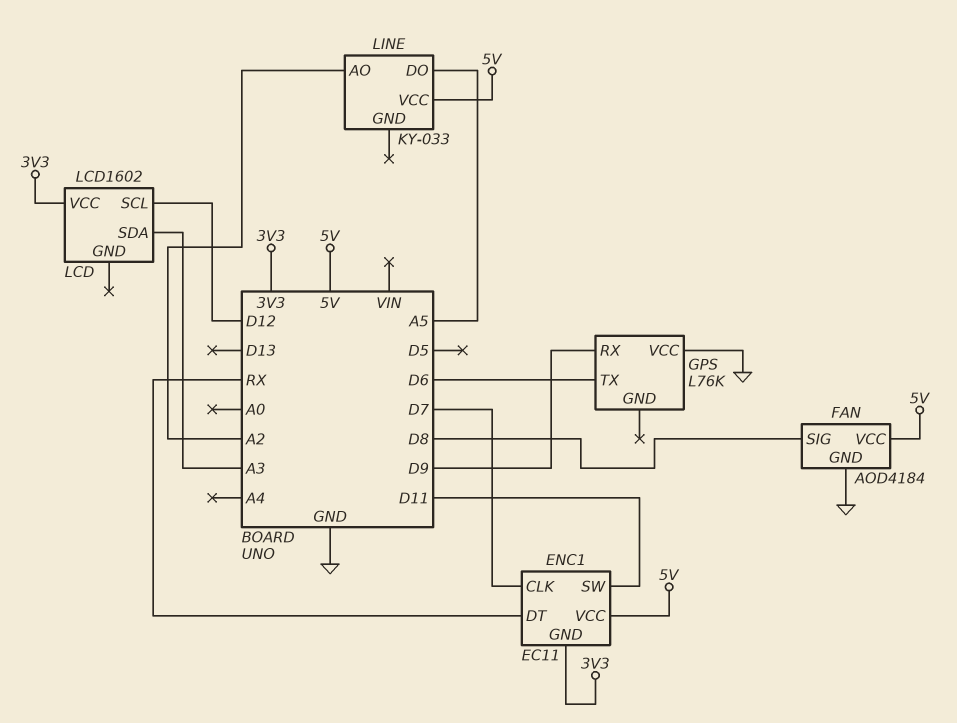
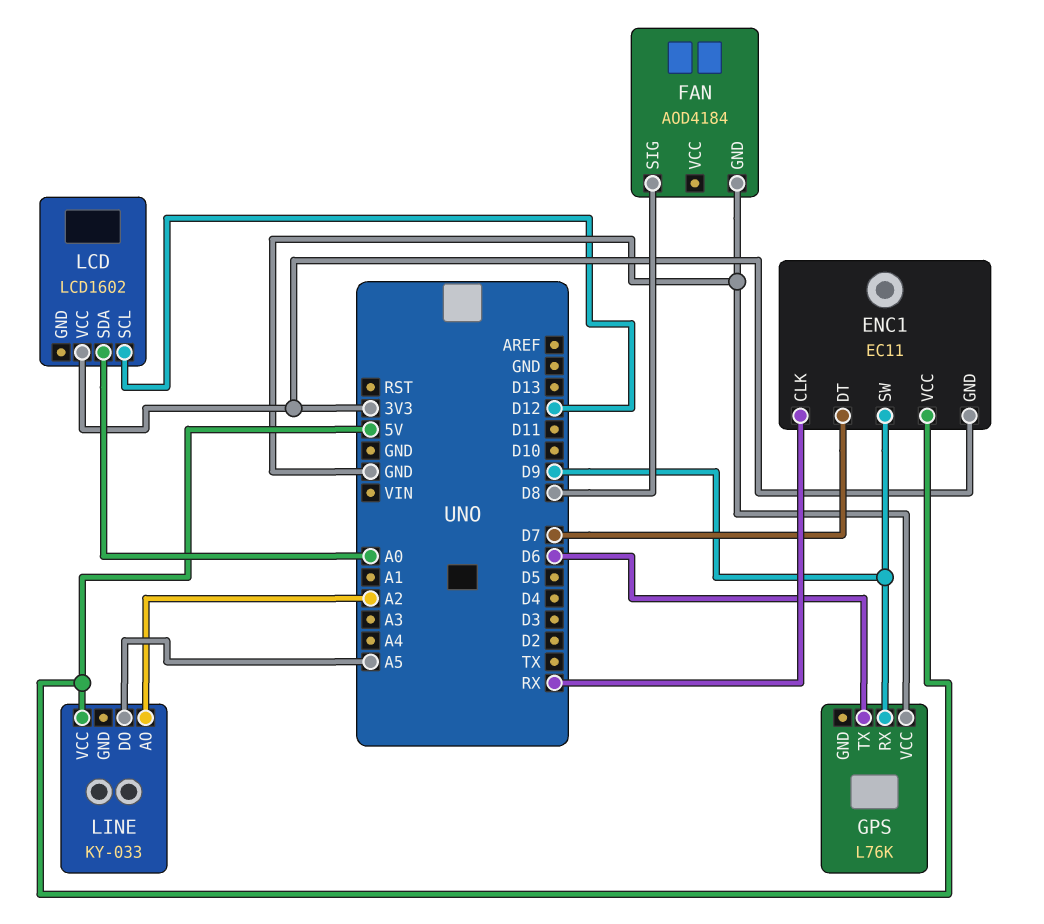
ENC1 pin CLK: D7 -> RX
ENC1 pin DT: RX -> D7
ENC1 pin SW: D11 -> D9
FAN pin VCC: 5V -> none
LCD pin SDA: A3 -> A0

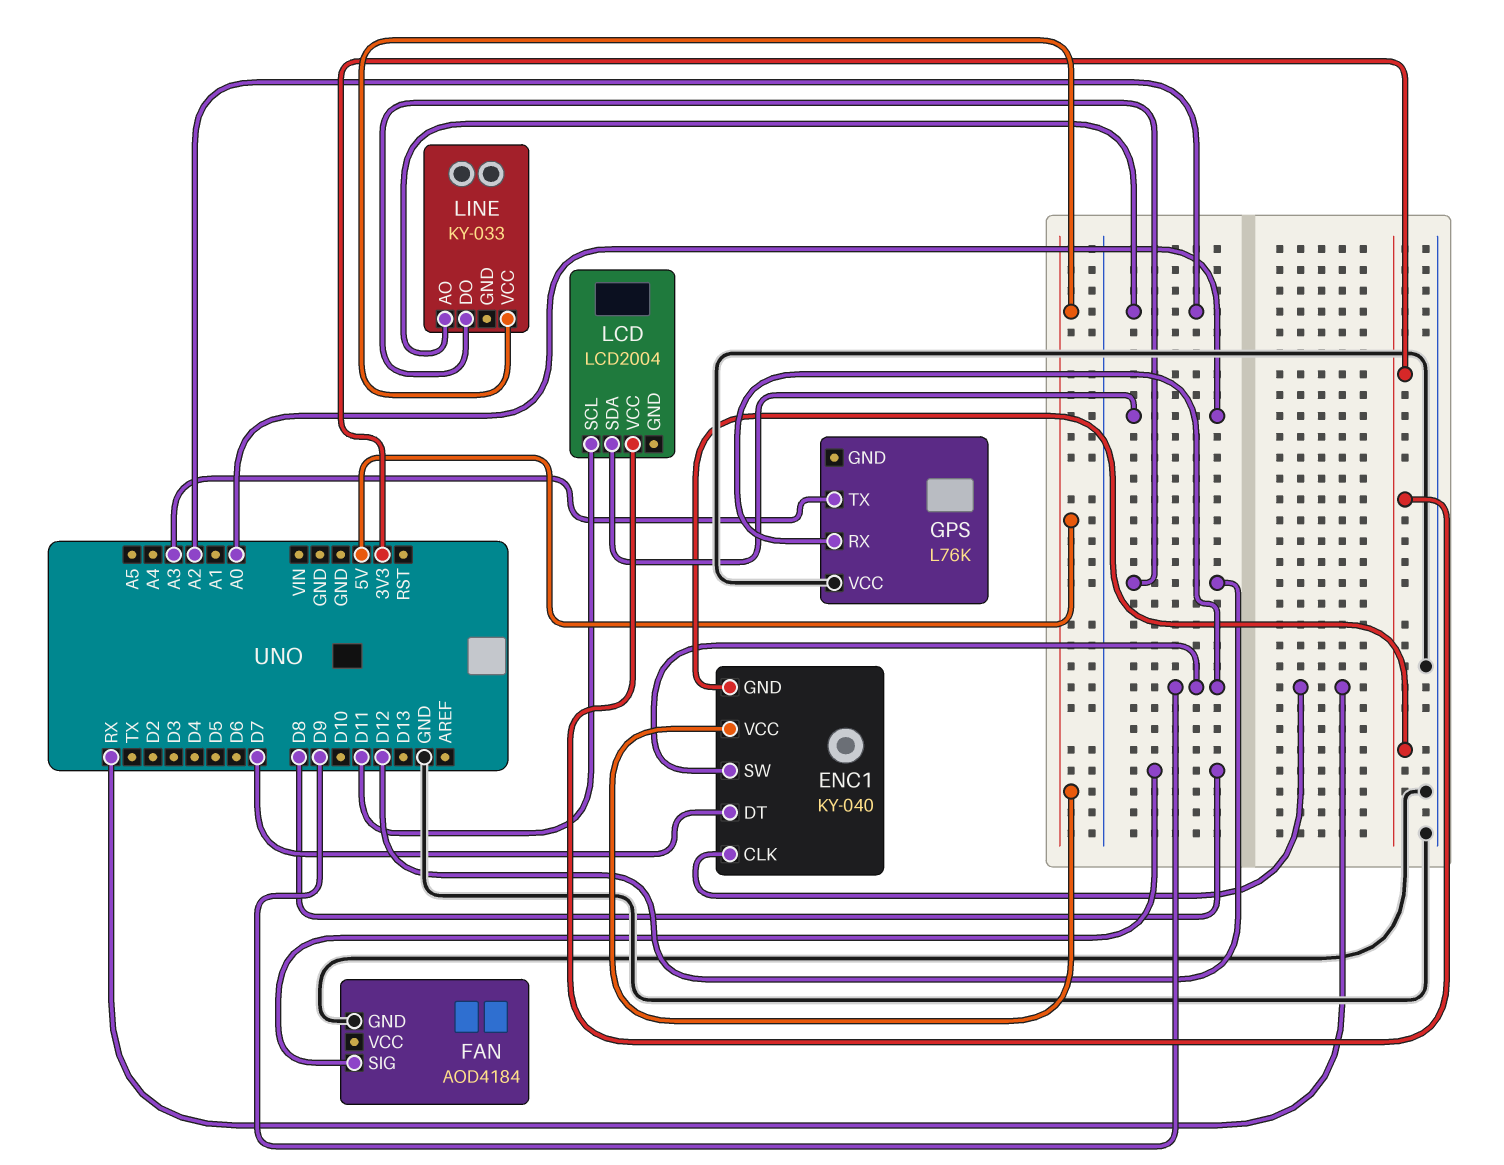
ENC1: EC11 -> KY-040
GPS pin TX: D6 -> A3
LCD: LCD1602 -> LCD2004
LCD pin SCL: D12 -> D11
LINE pin DO: A5 -> D12

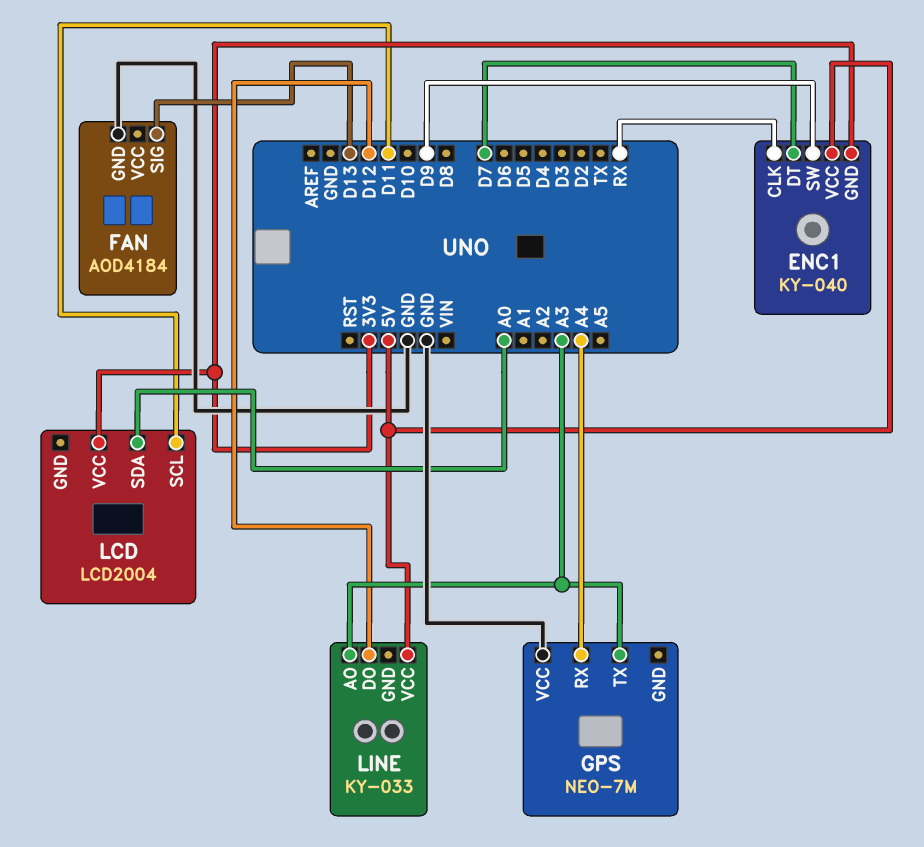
FAN pin SIG: D8 -> D13
GPS: L76K -> NEO-7M
GPS pin RX: D9 -> A4
LINE pin AO: A2 -> A3

